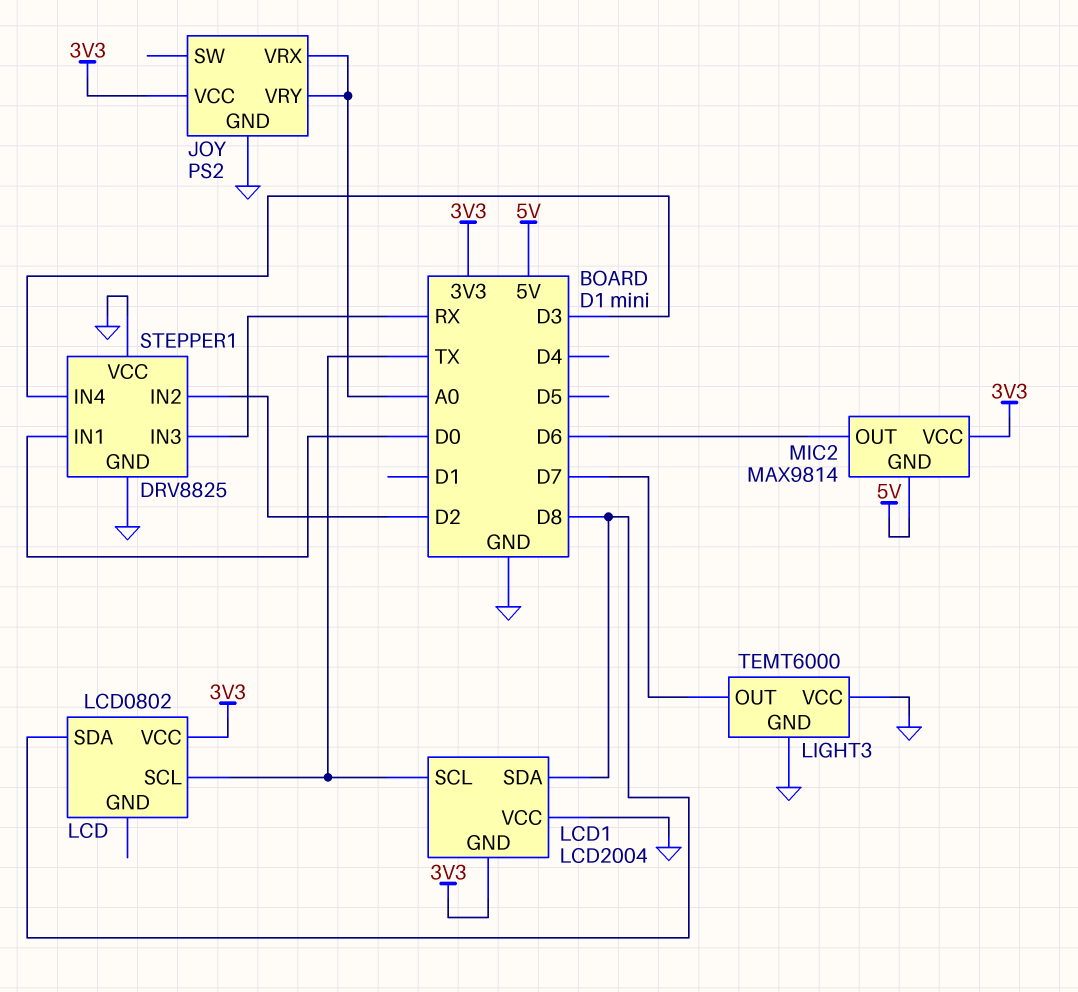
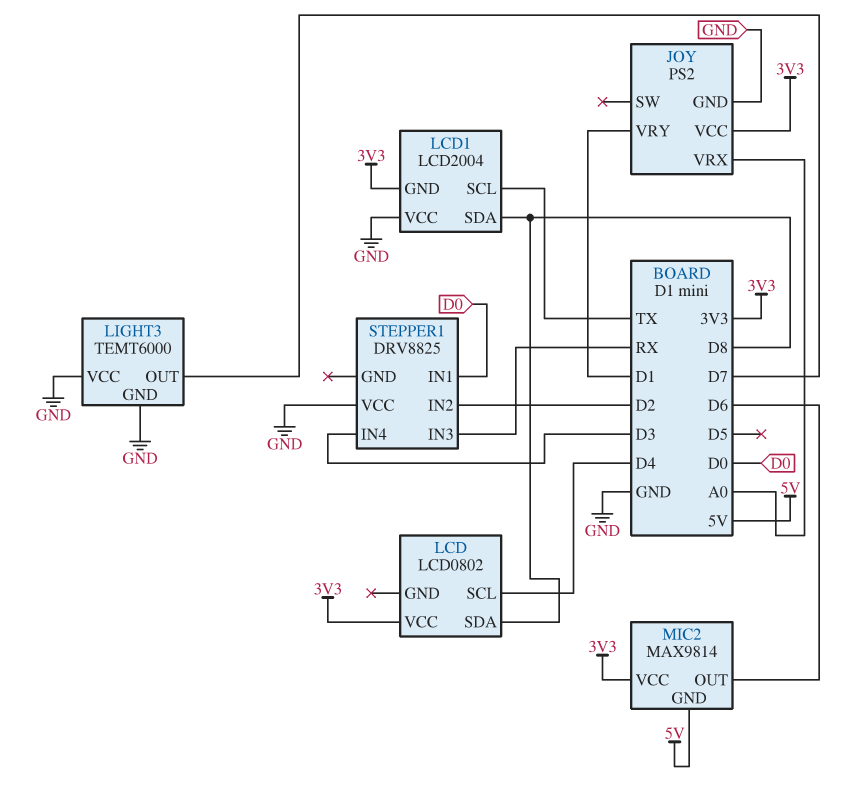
JOY pin VRY: A0 -> D1
LCD pin SCL: TX -> D4
STEPPER1 pin GND: GND -> none

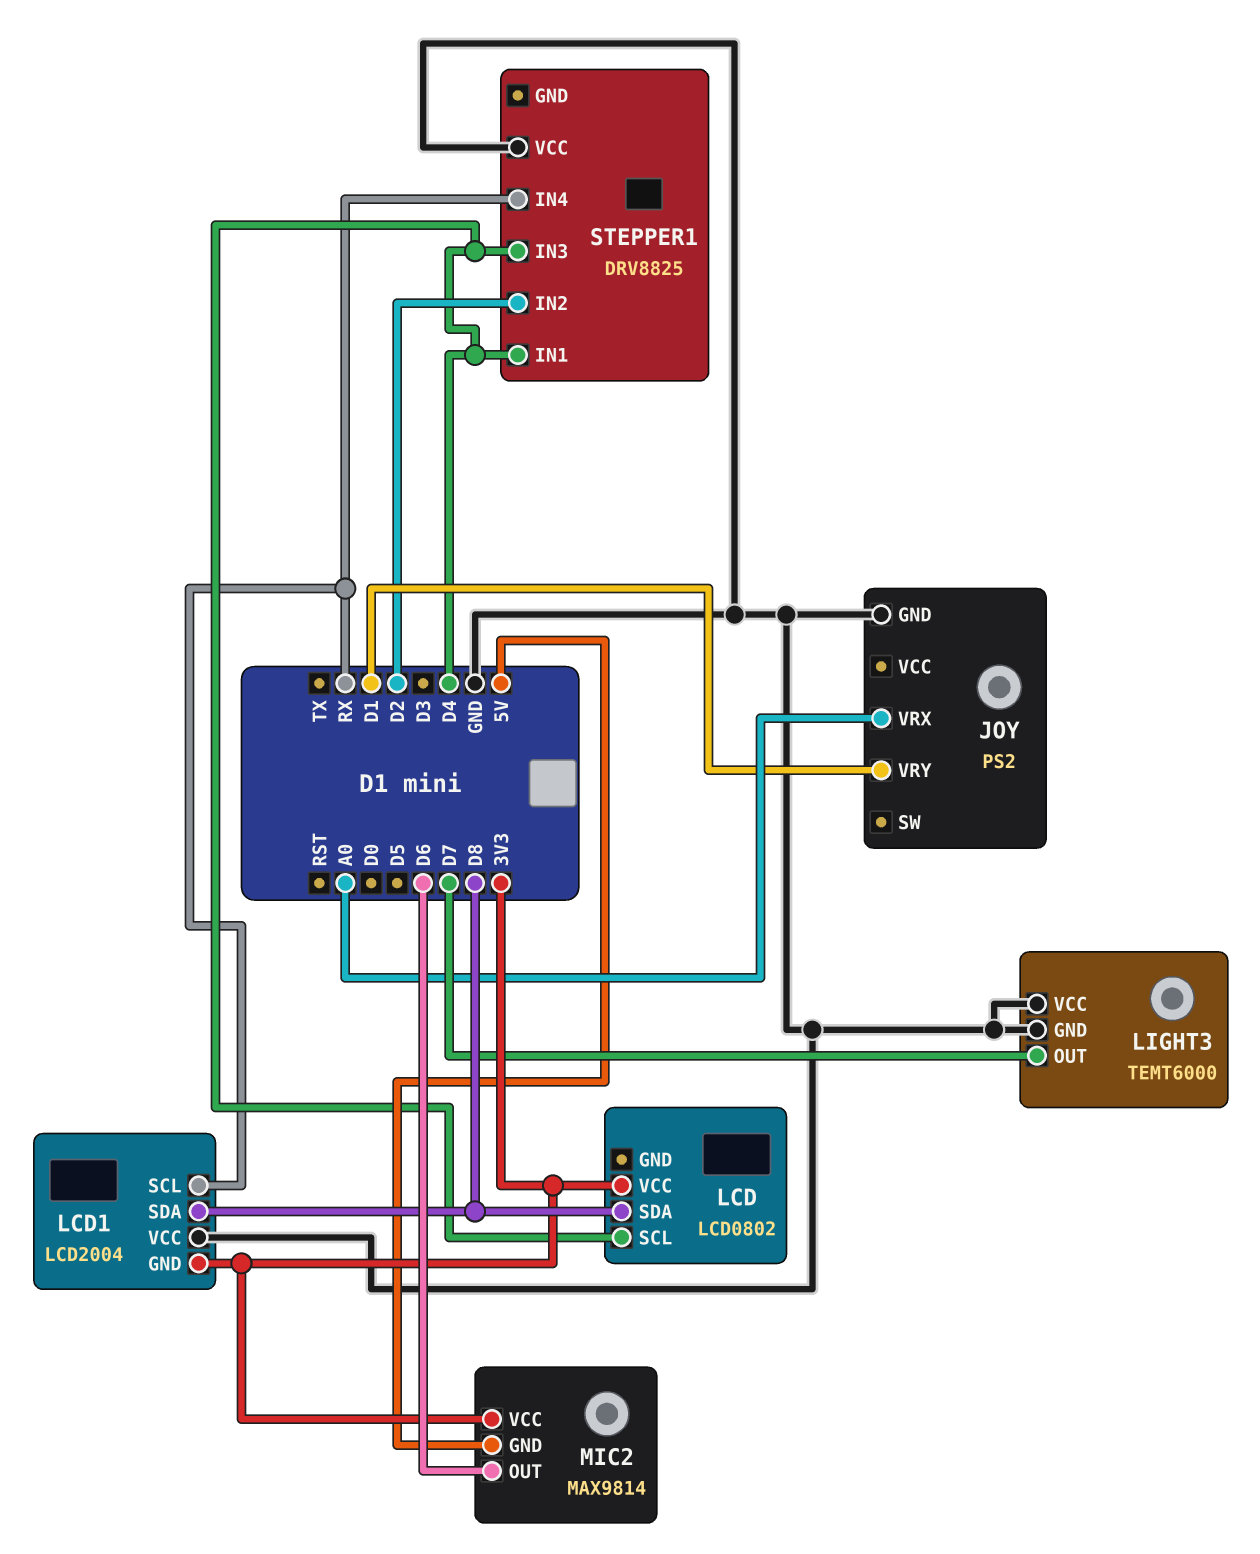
JOY pin VCC: 3V3 -> none
LCD1 pin SCL: TX -> RX
STEPPER1 pin IN1: D0 -> D4
STEPPER1 pin IN3: RX -> D4
STEPPER1 pin IN4: D3 -> RX

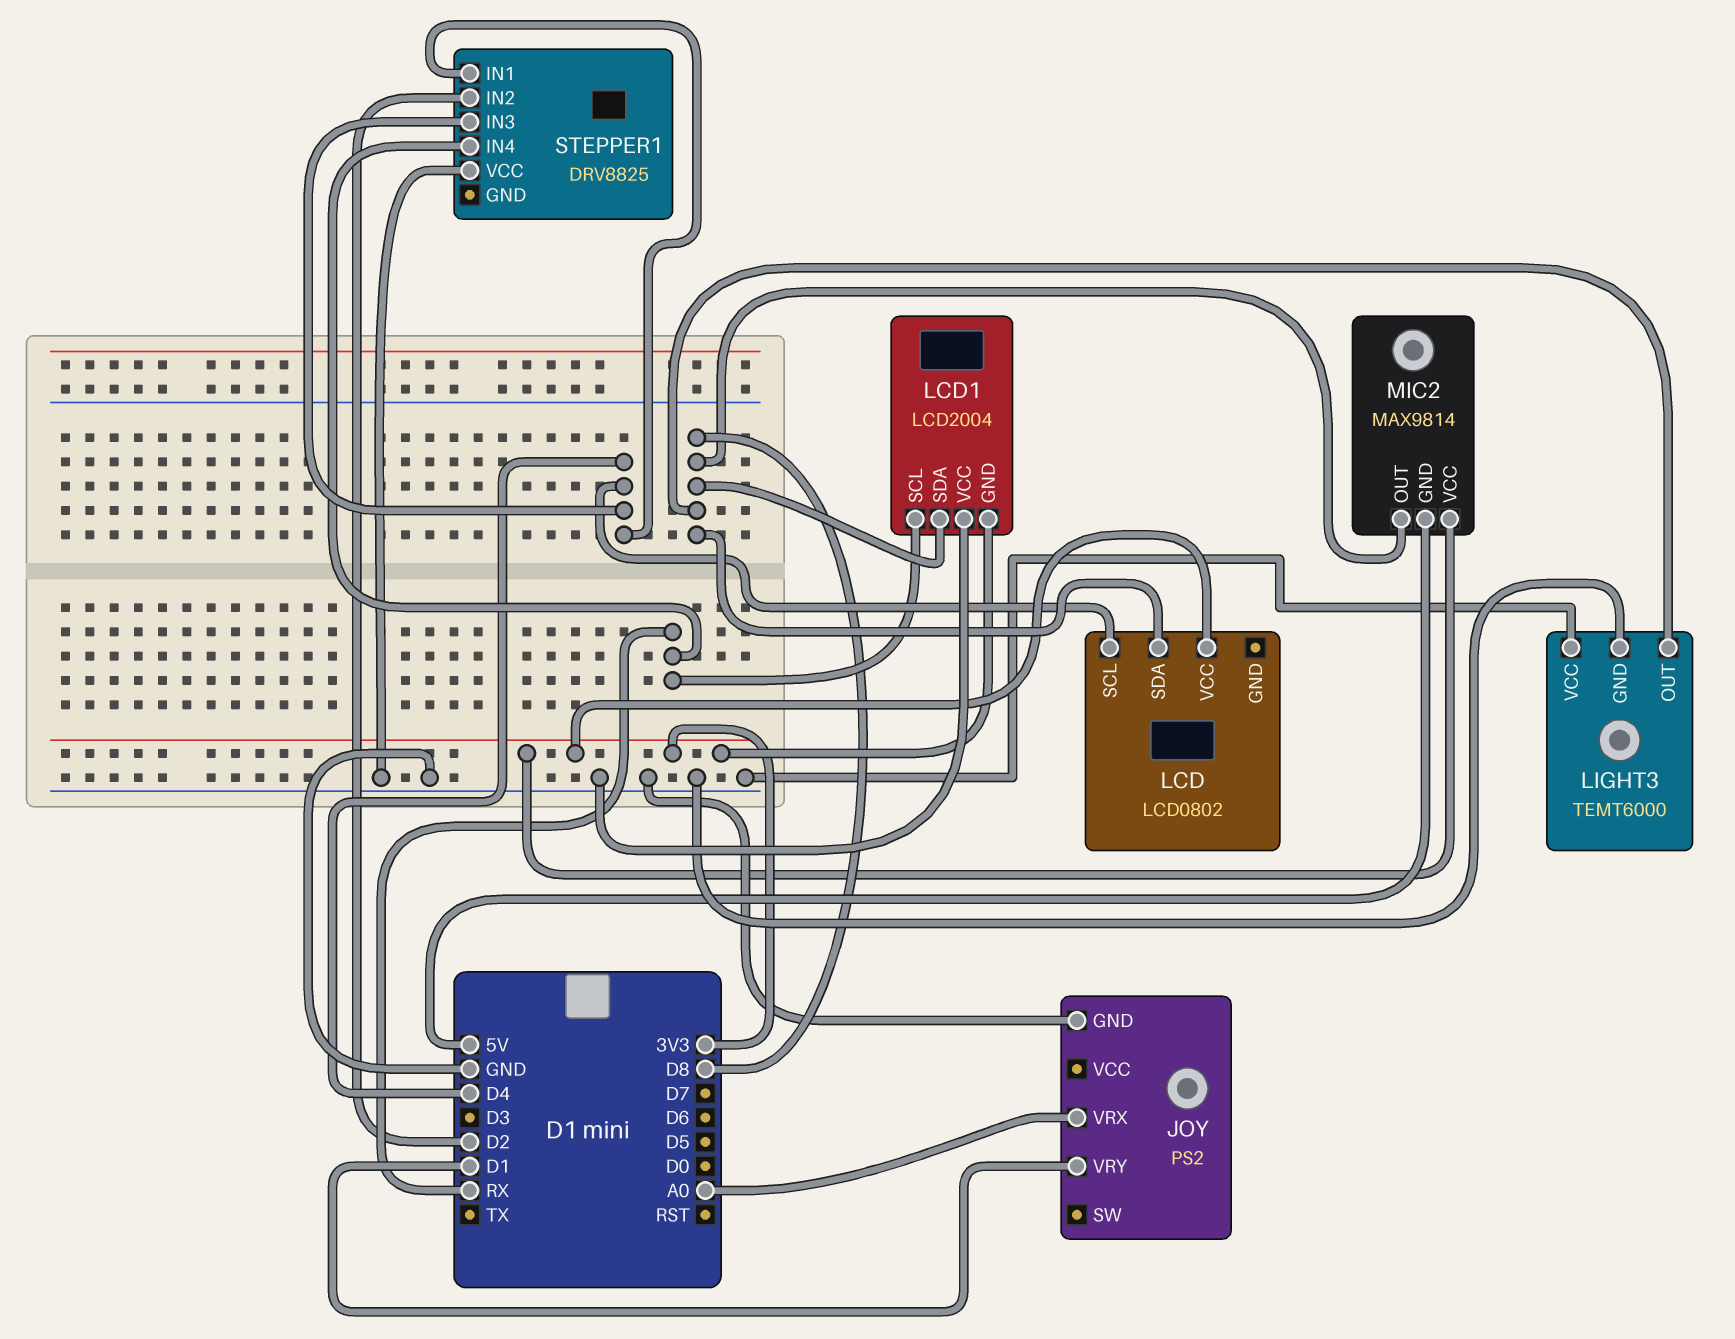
LIGHT3 pin OUT: D7 -> D8
MIC2 pin OUT: D6 -> D8

